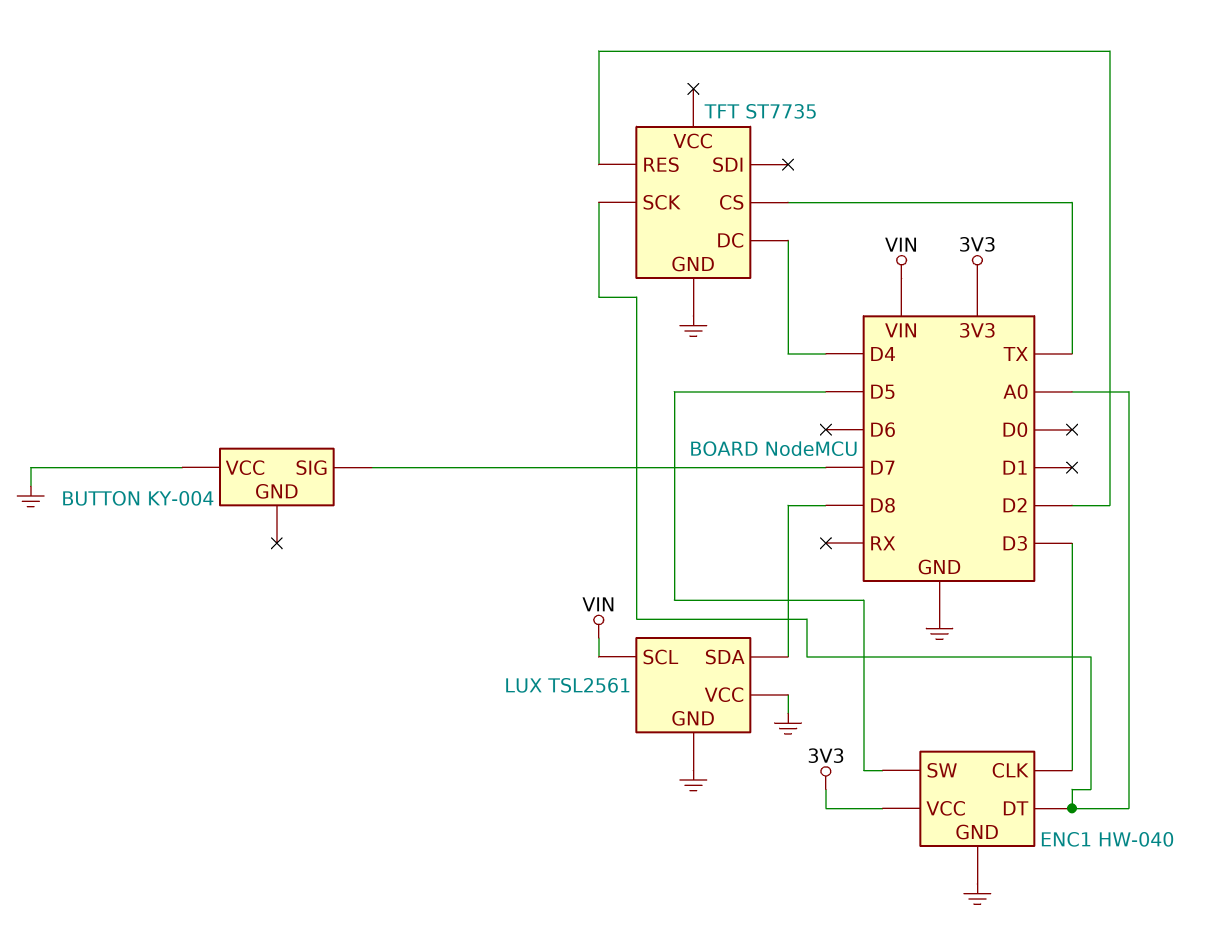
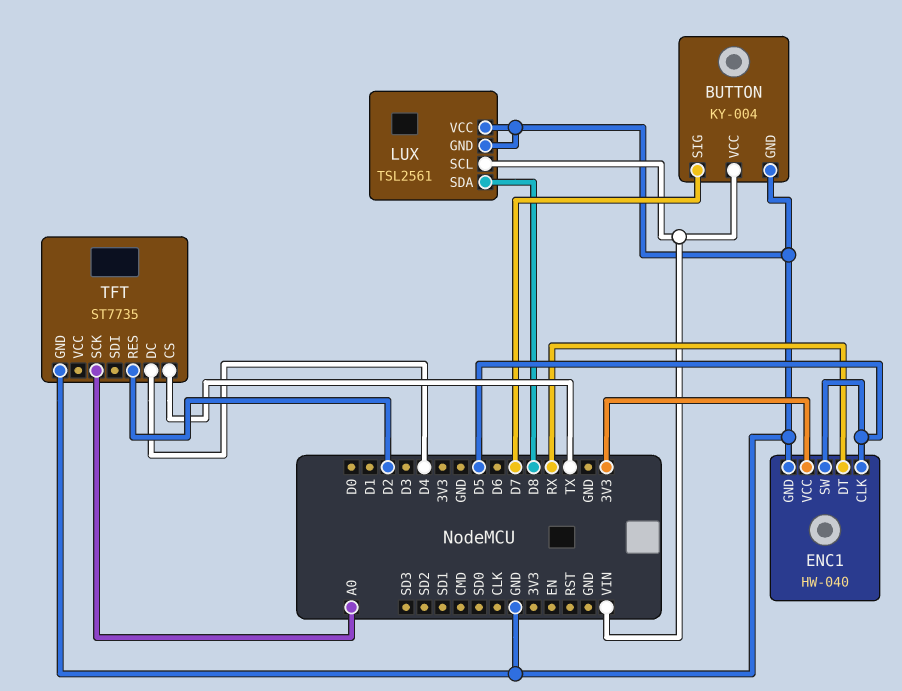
BUTTON pin GND: none -> GND
BUTTON pin VCC: GND -> VIN
ENC1 pin CLK: D3 -> D5
ENC1 pin DT: A0 -> RX

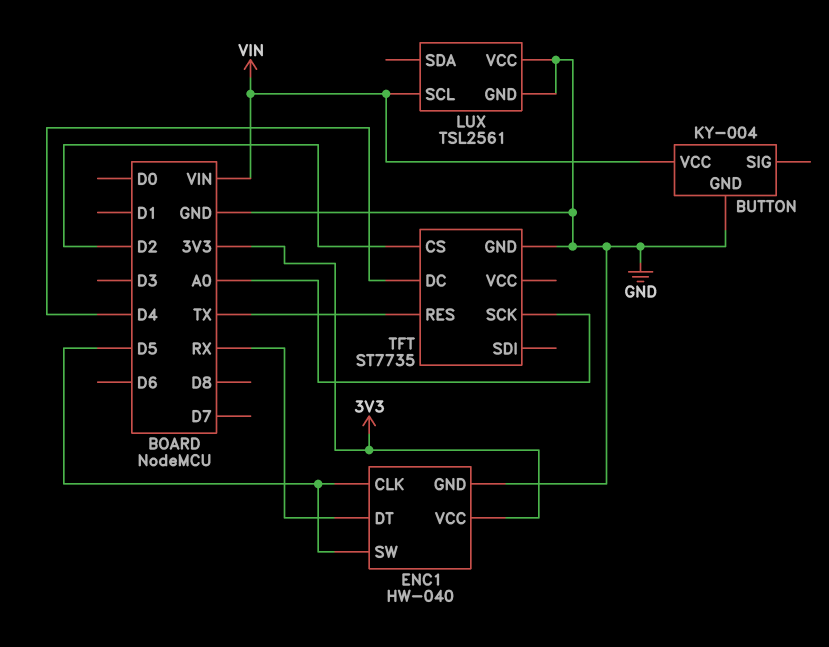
BUTTON pin SIG: D7 -> none
LUX pin SDA: D8 -> none
TFT pin CS: TX -> D2
TFT pin RES: D2 -> TX

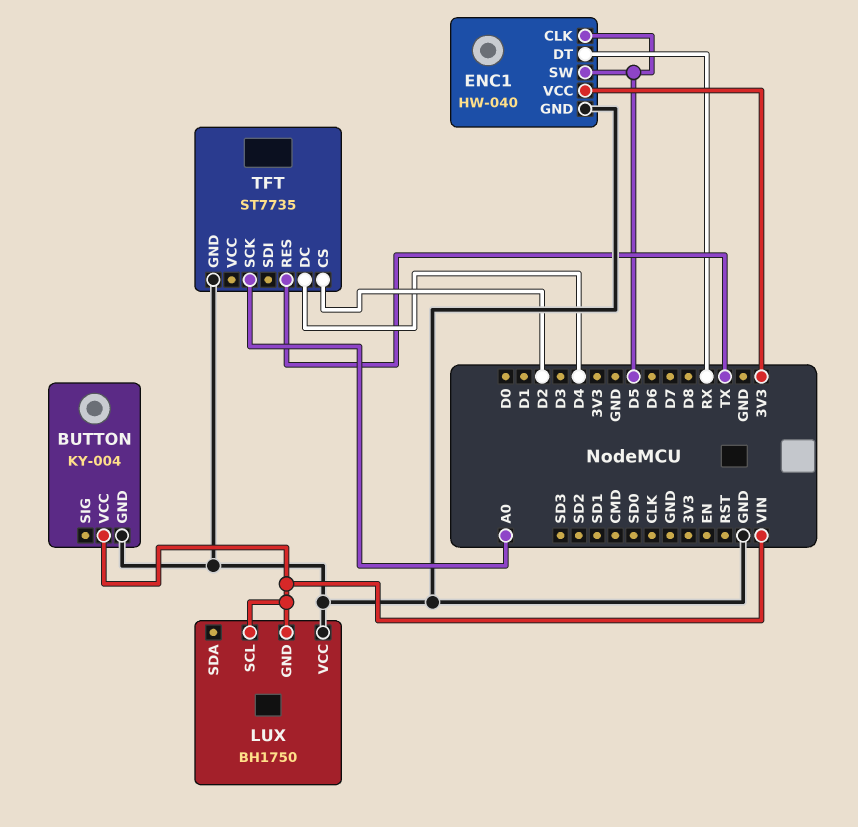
LUX: TSL2561 -> BH1750
LUX pin GND: GND -> VIN

